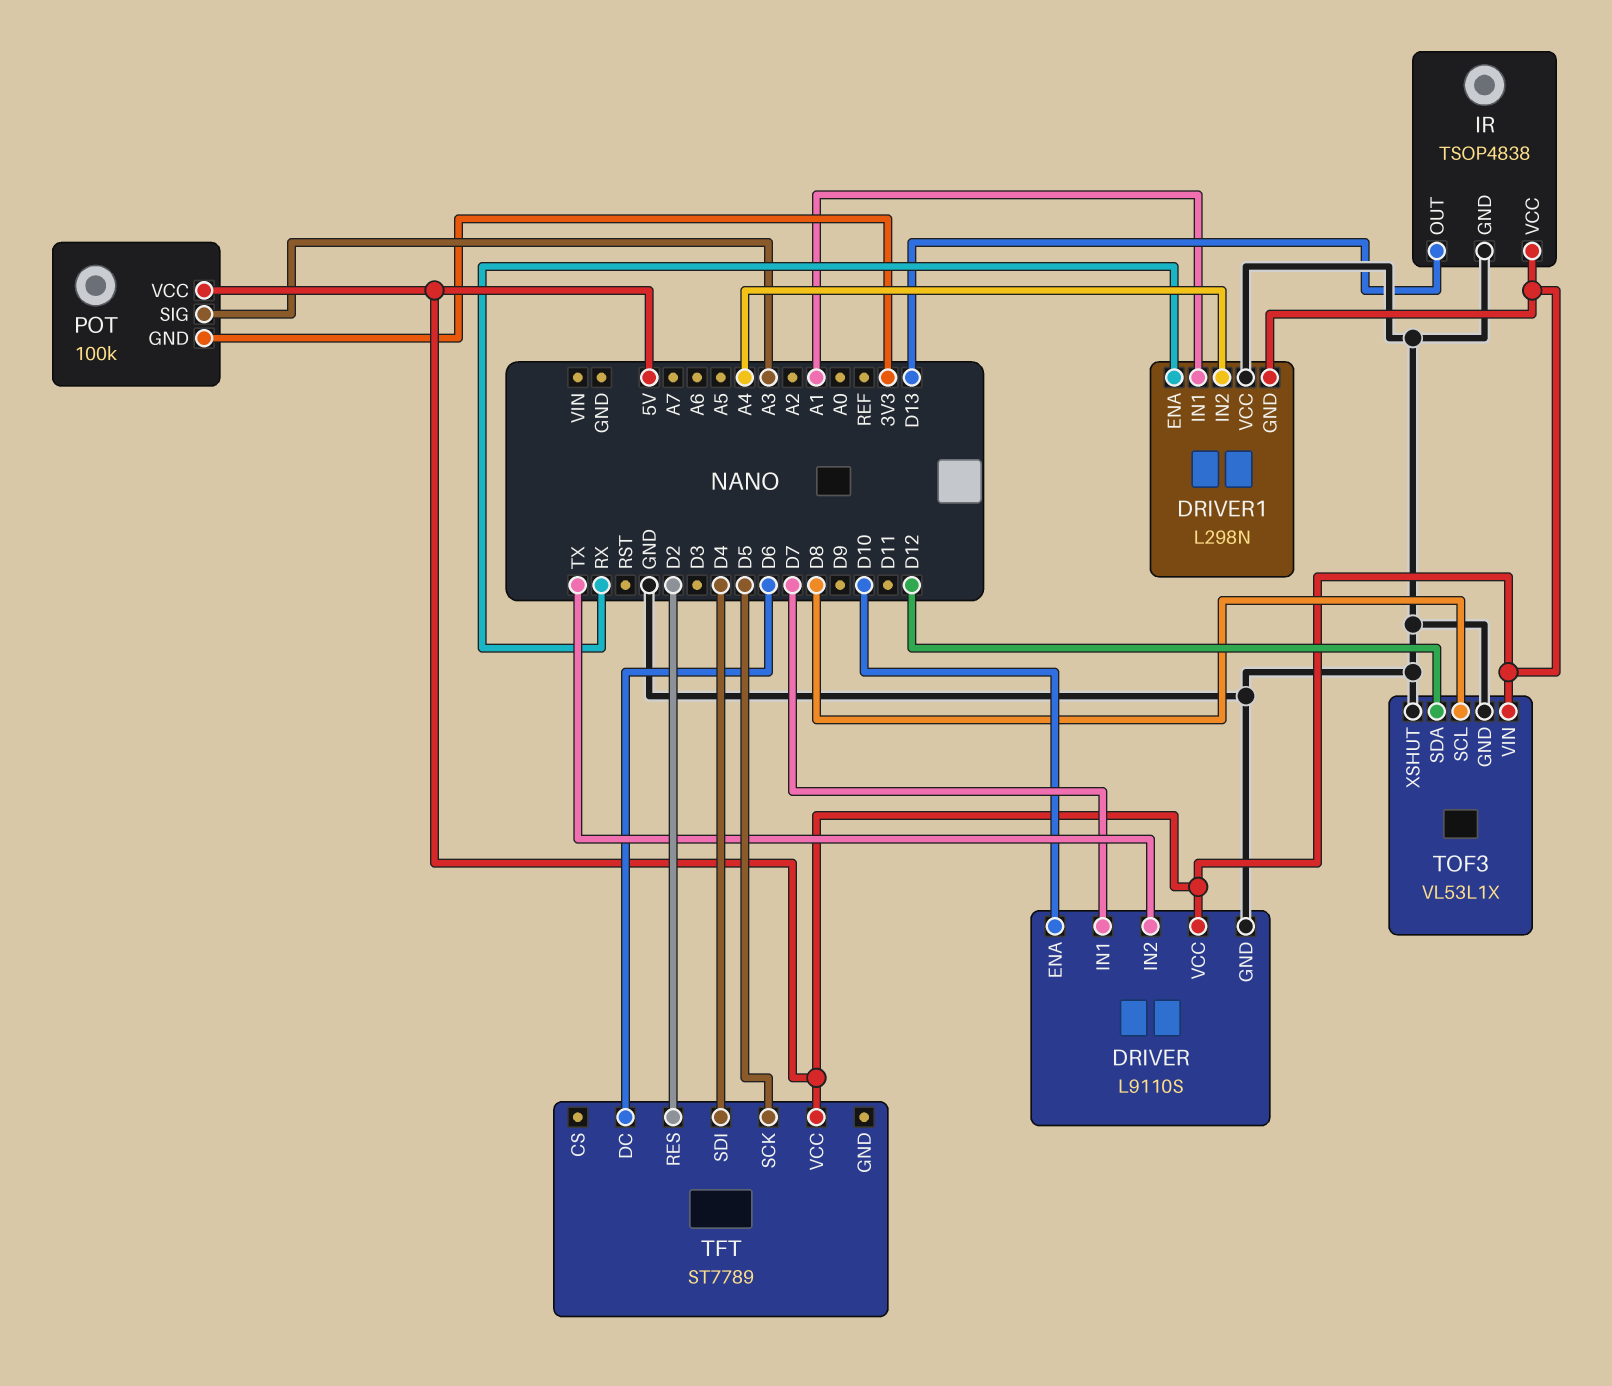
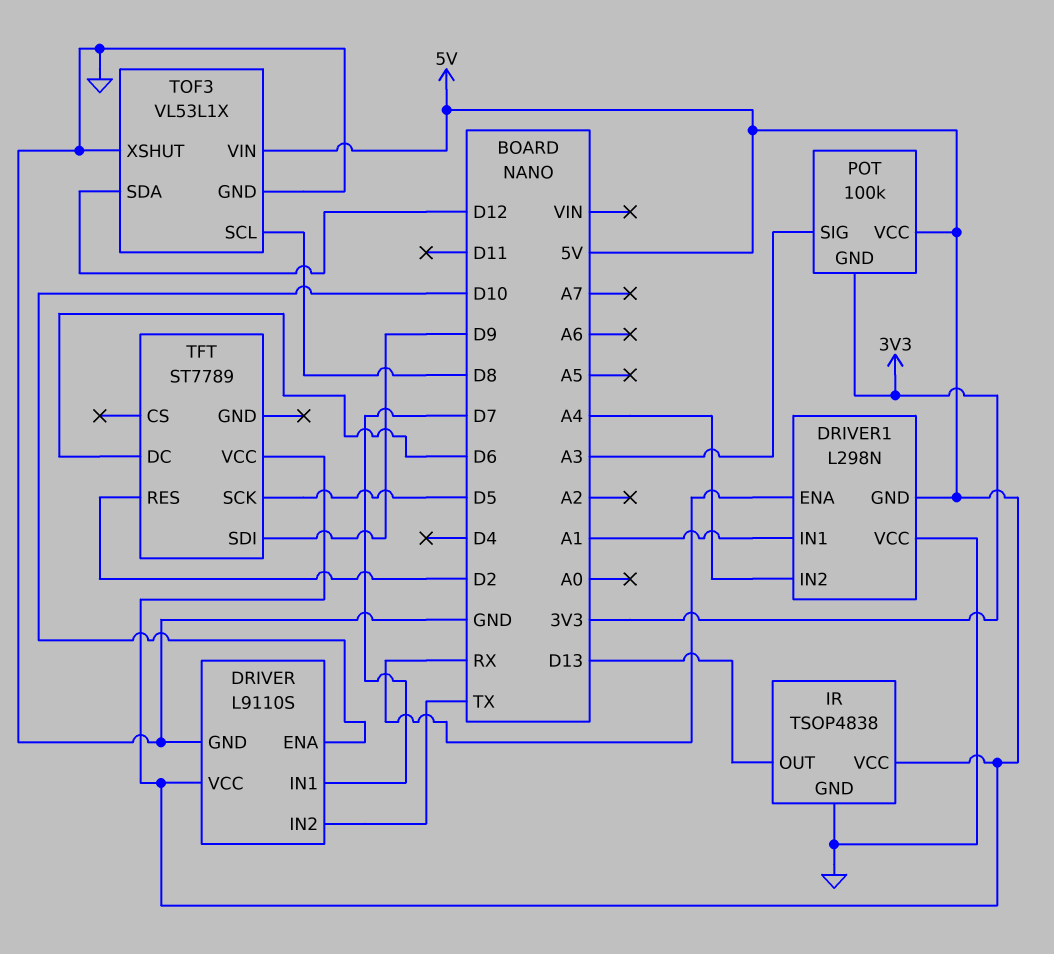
TFT pin SDI: D4 -> D9

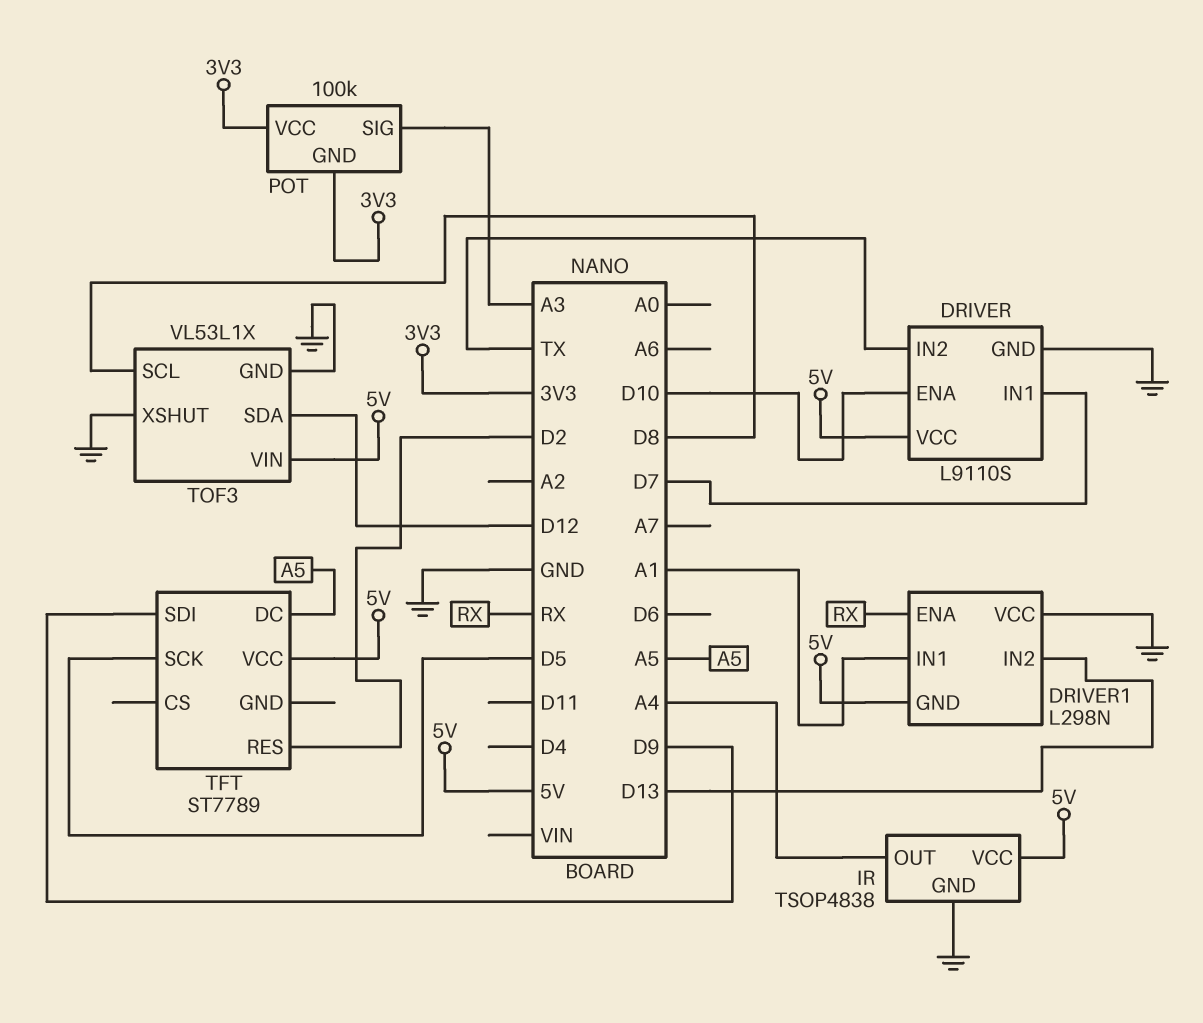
DRIVER1 pin IN2: A4 -> D13
IR pin OUT: D13 -> A4
POT pin VCC: 5V -> 3V3
TFT pin DC: D6 -> A5

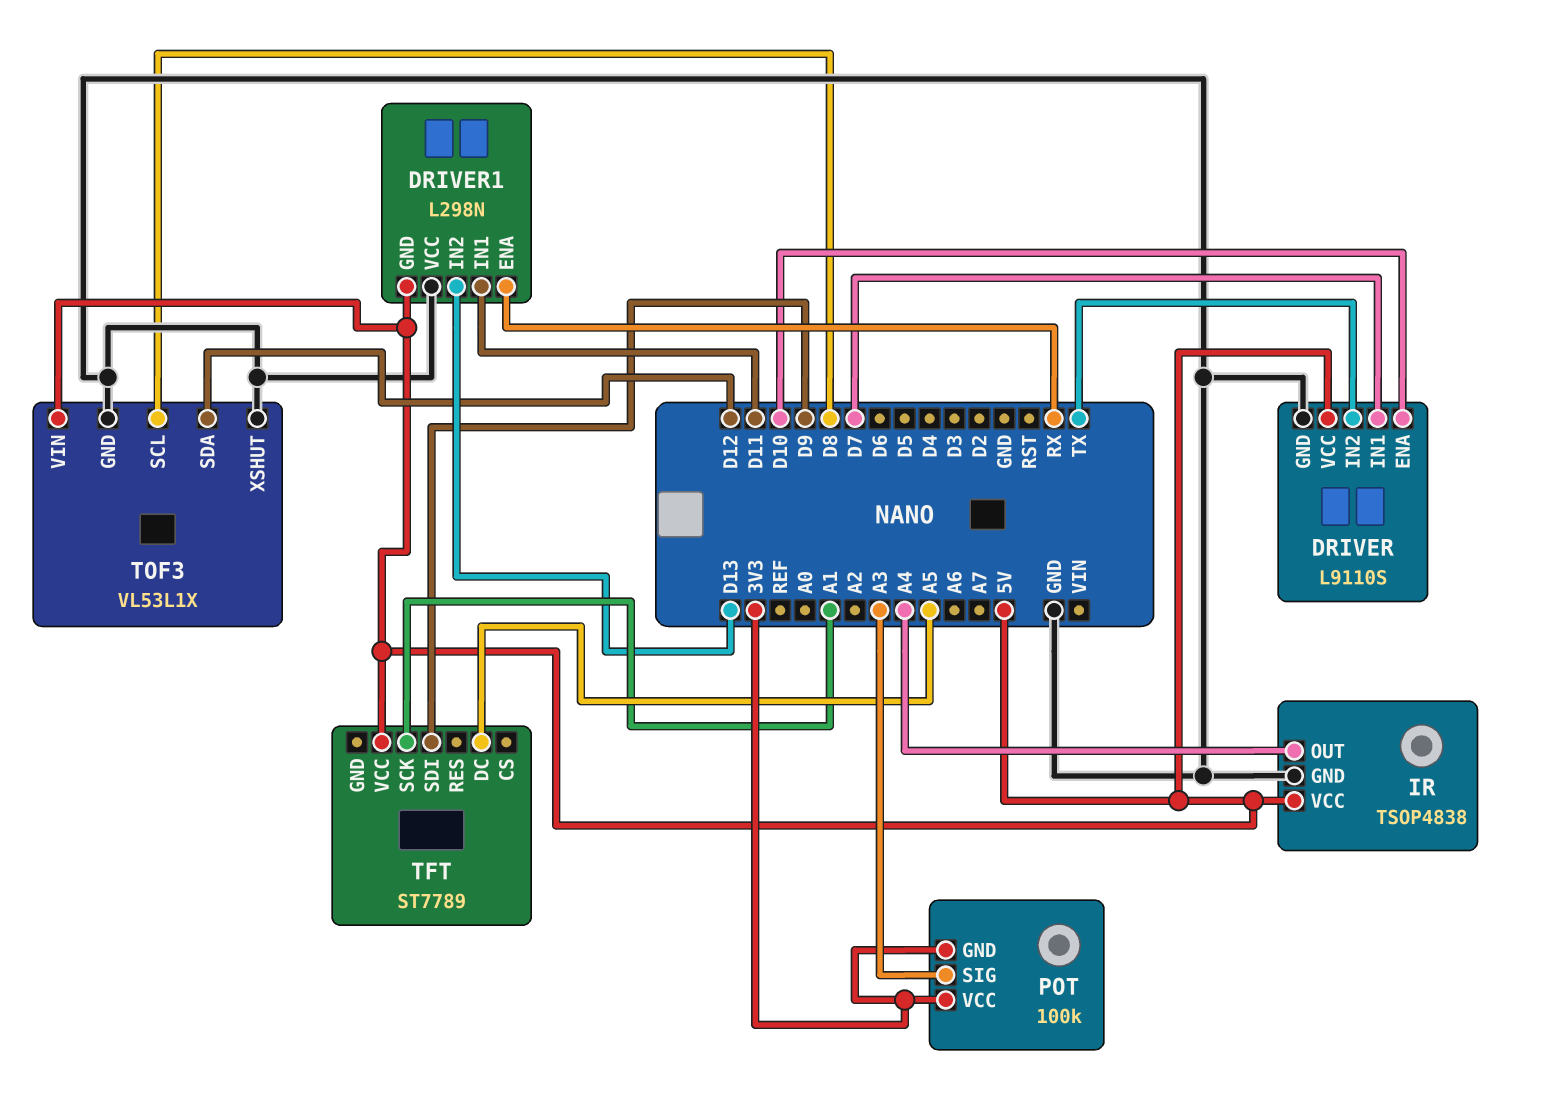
DRIVER1 pin IN1: A1 -> D11
TFT pin RES: D2 -> none
TFT pin SCK: D5 -> A1

